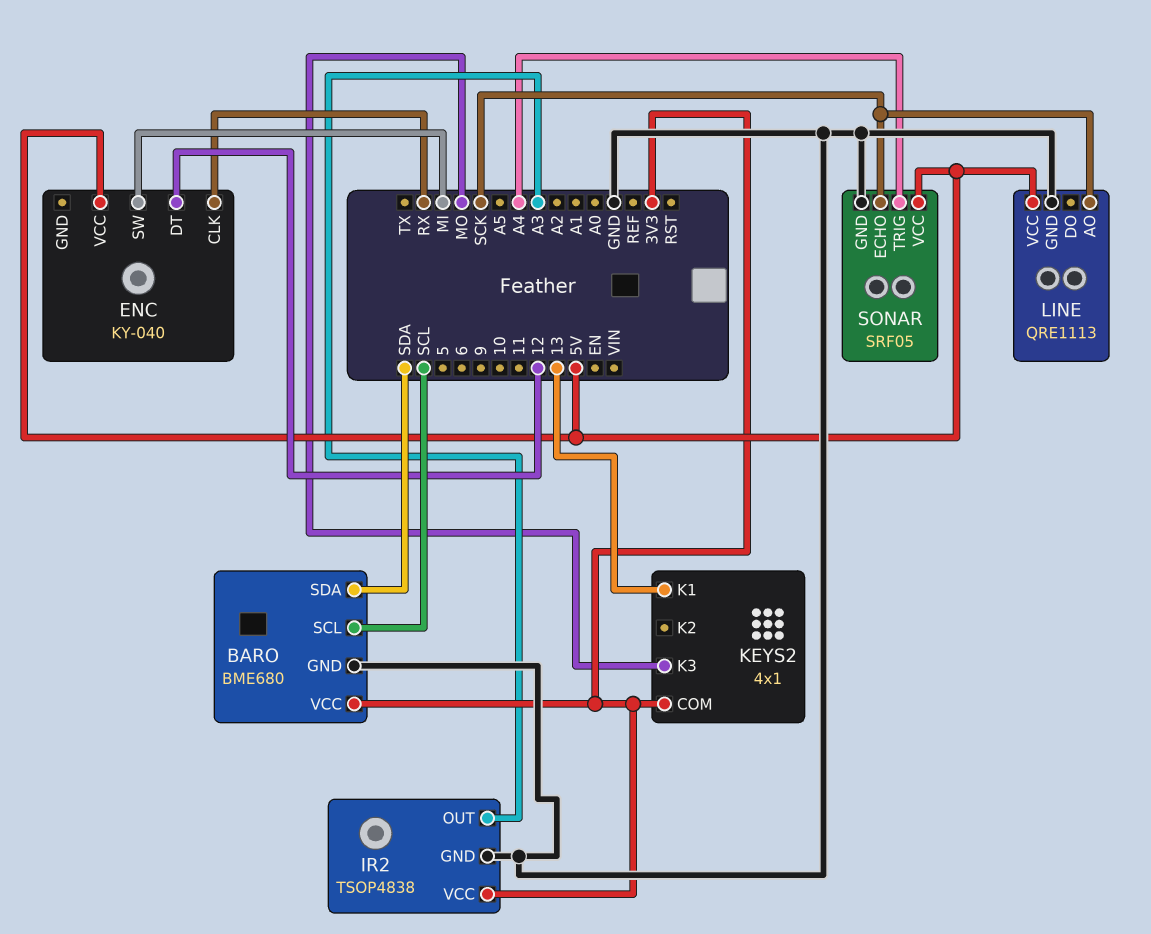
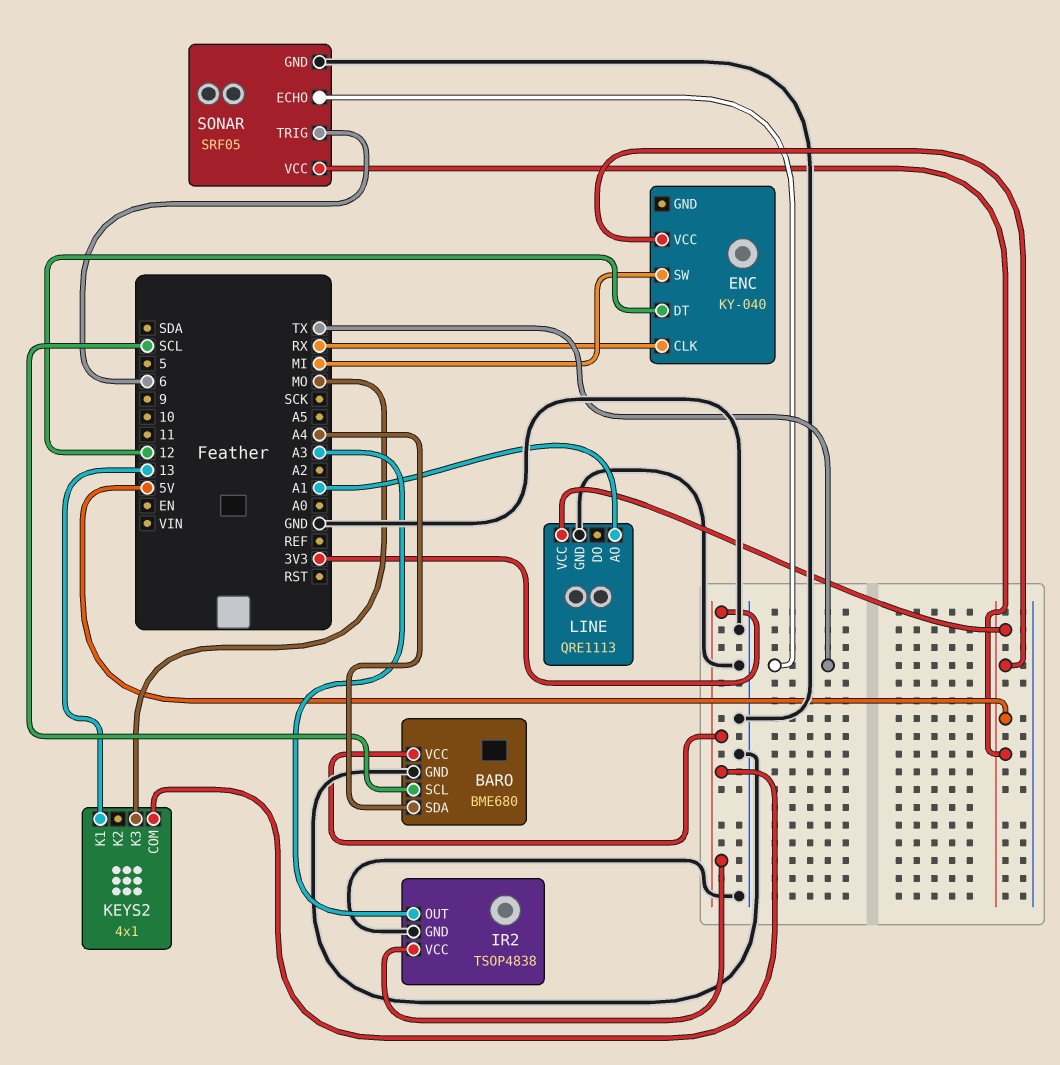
BARO pin SDA: SDA -> A4
LINE pin AO: SCK -> A1
SONAR pin ECHO: SCK -> TX
SONAR pin TRIG: A4 -> 6

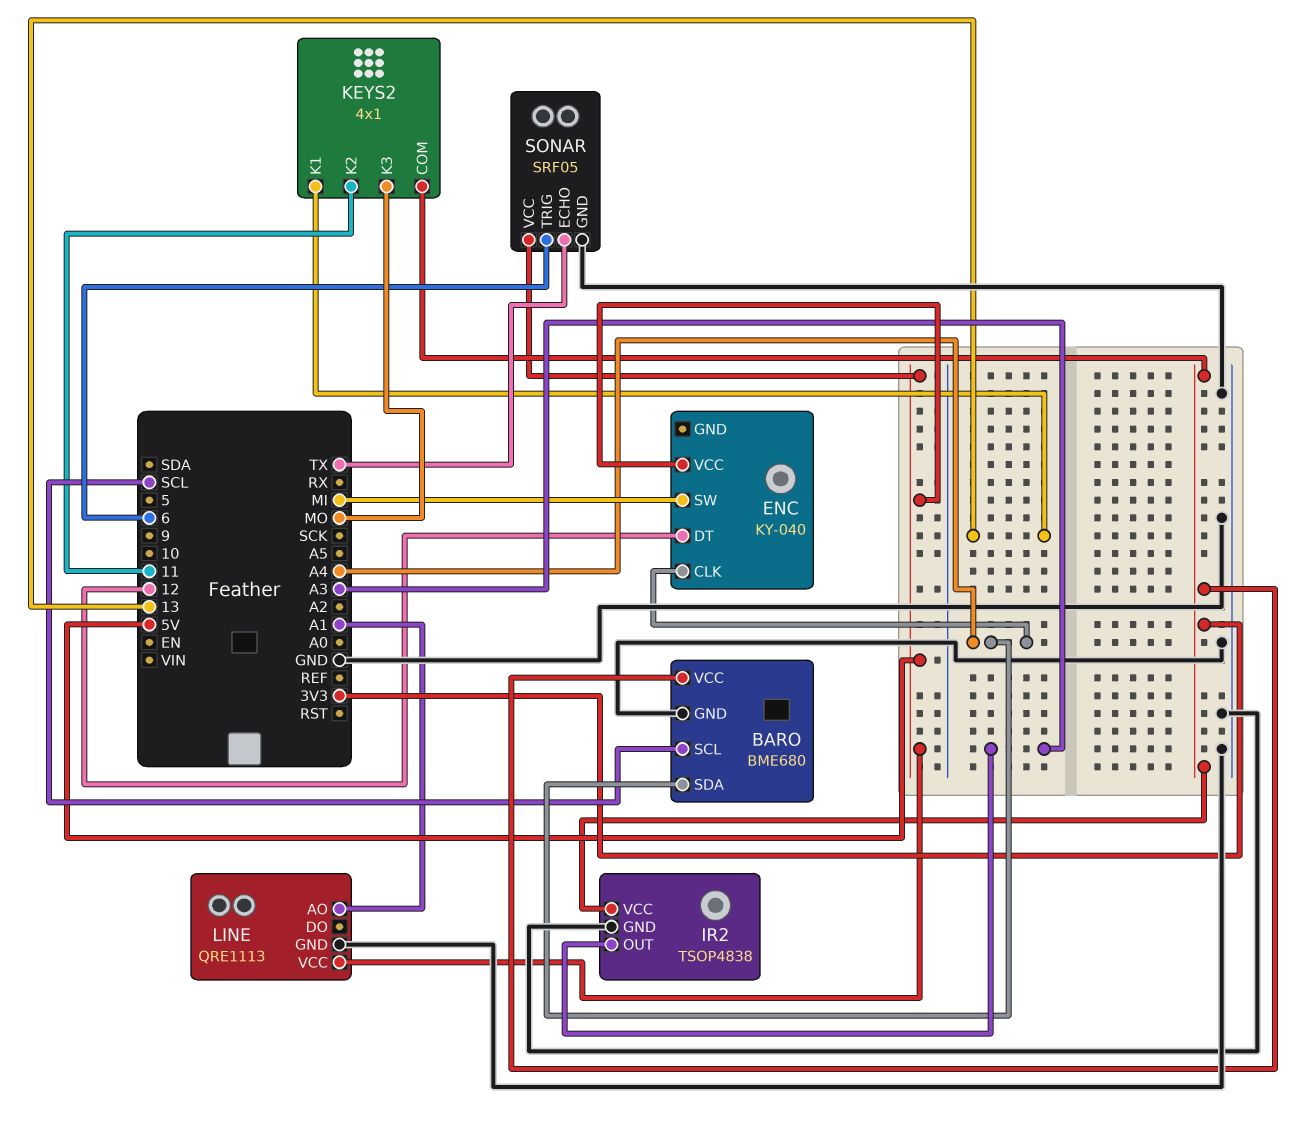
ENC pin CLK: RX -> A4
KEYS2 pin K2: none -> 11

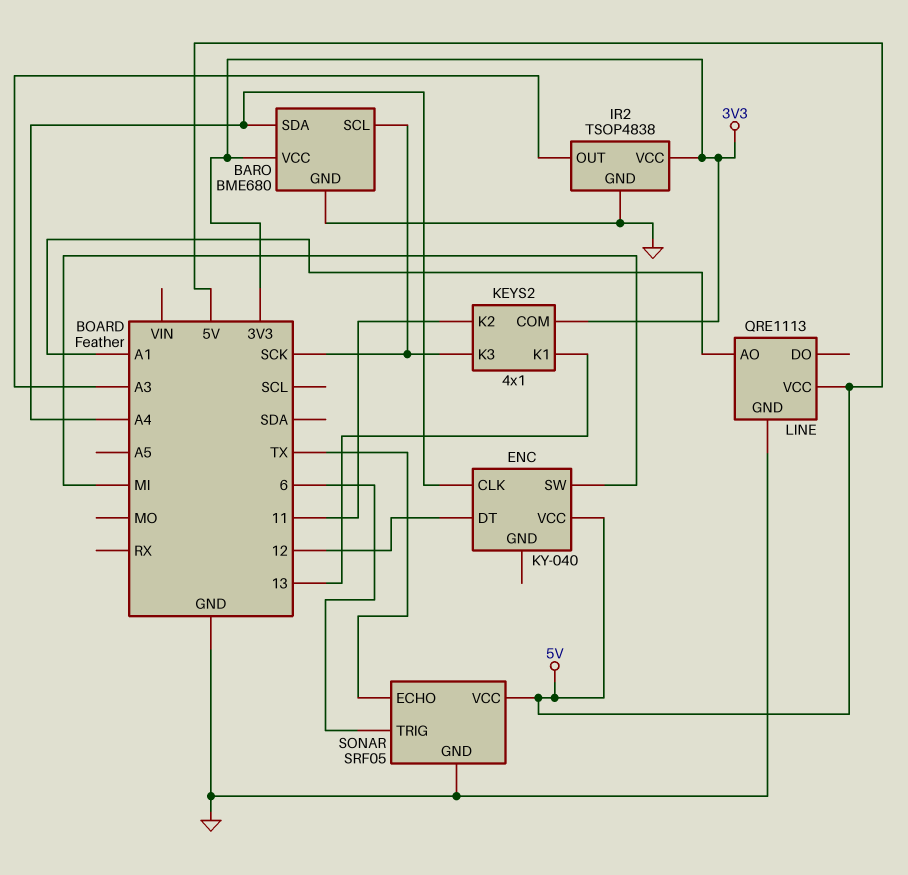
BARO pin SCL: SCL -> SCK
KEYS2 pin K3: MO -> SCK

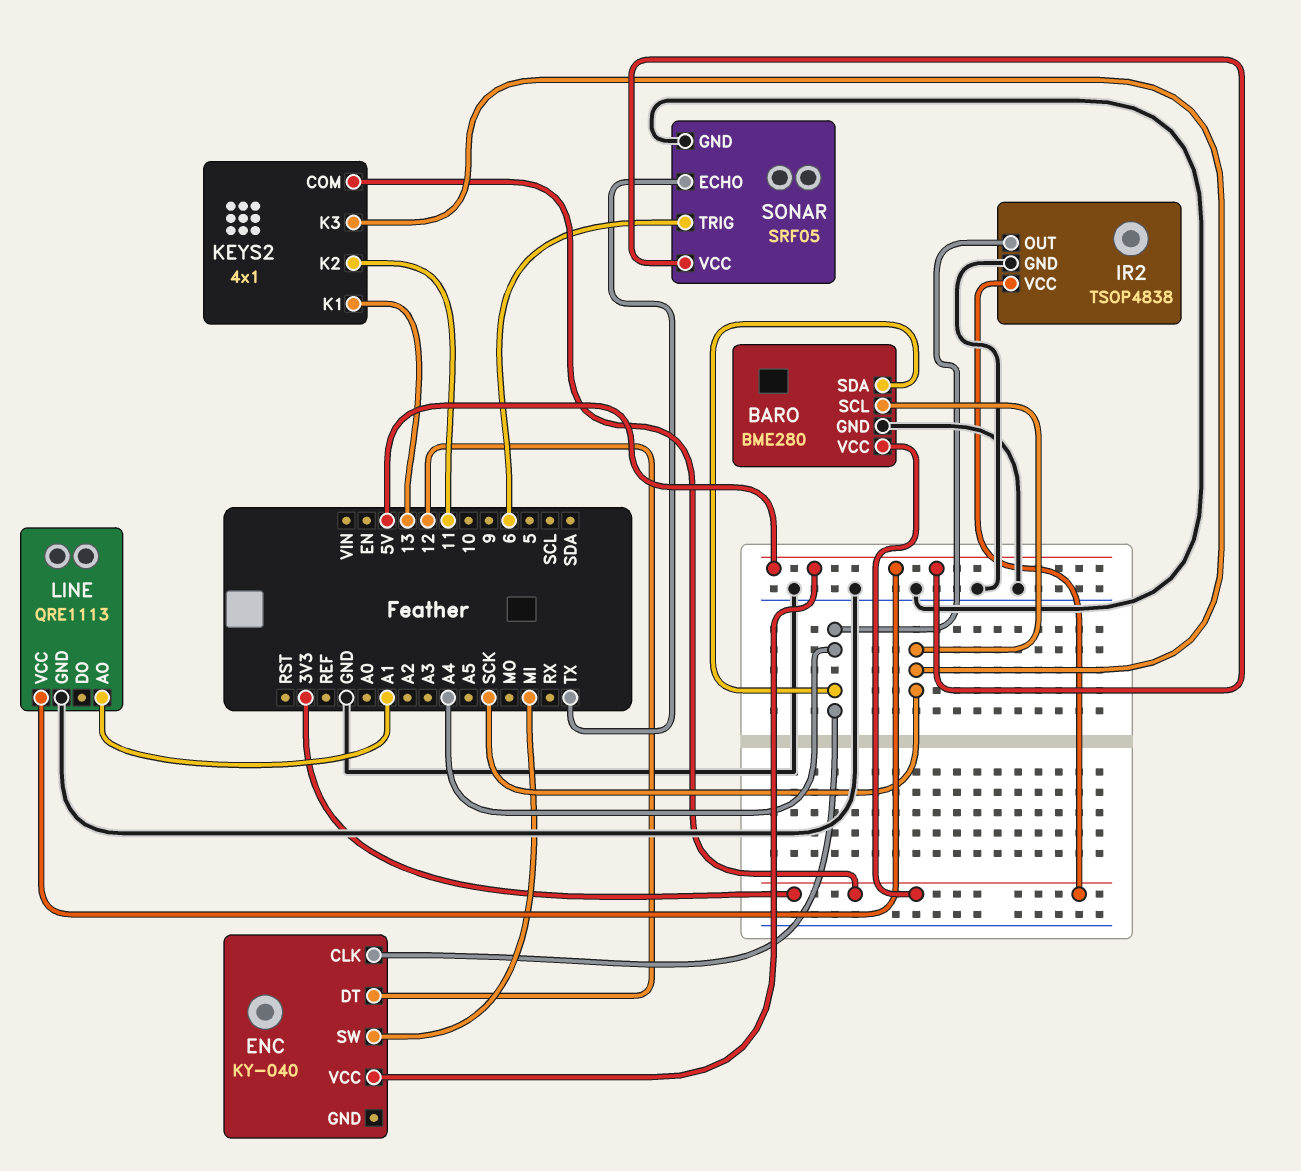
BARO: BME680 -> BME280
IR2 pin OUT: A3 -> A4

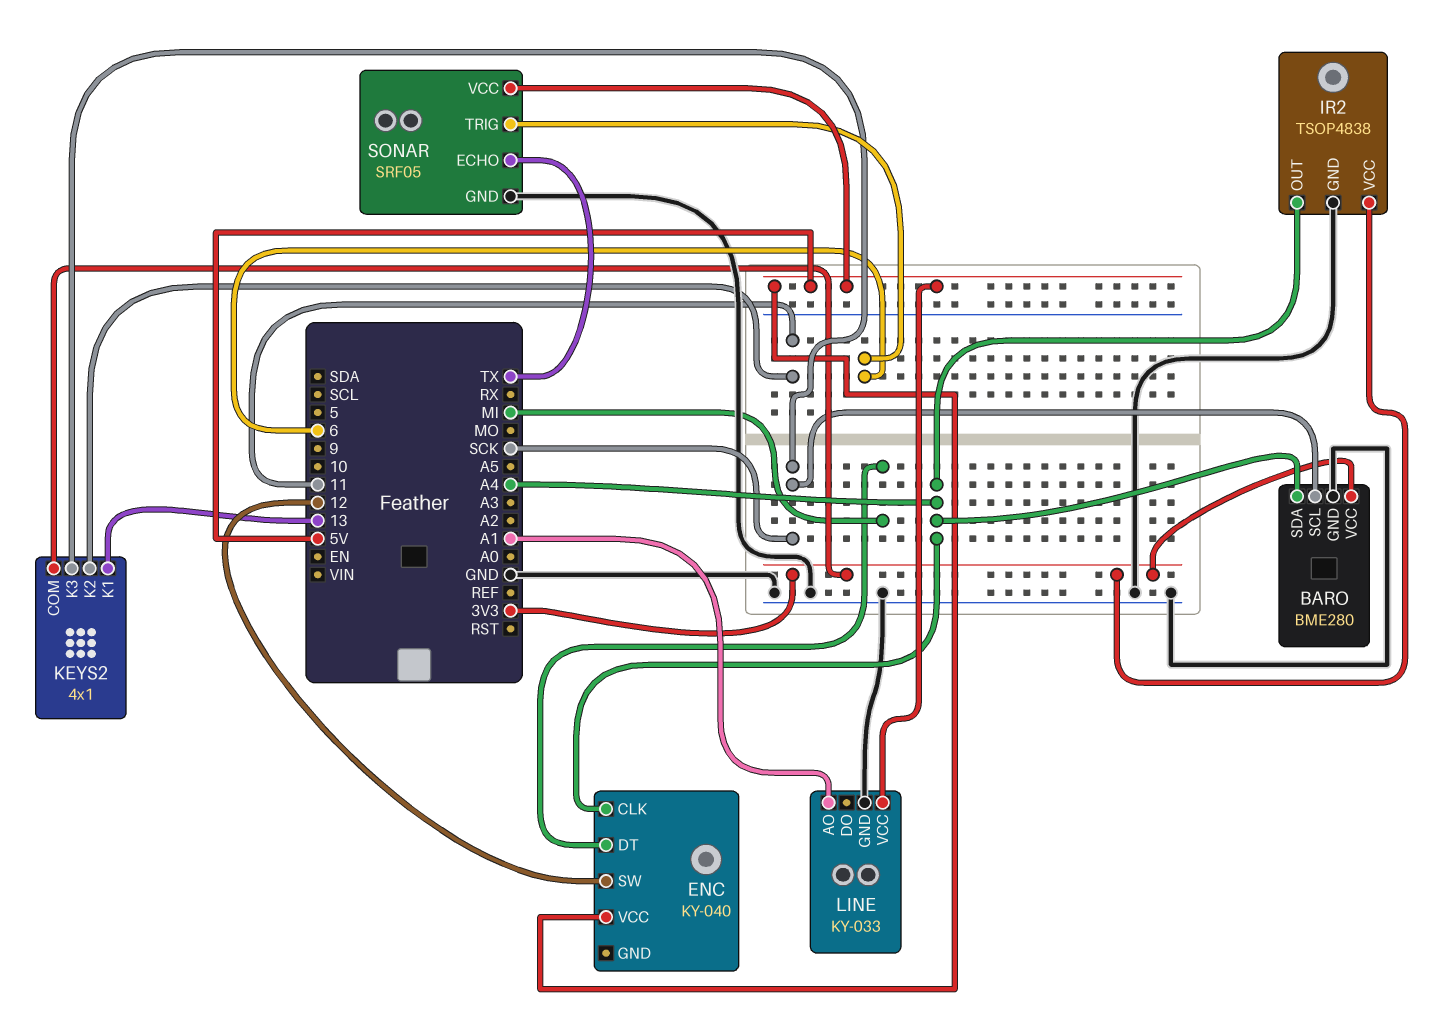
ENC pin DT: 12 -> MI
ENC pin SW: MI -> 12
LINE: QRE1113 -> KY-033

